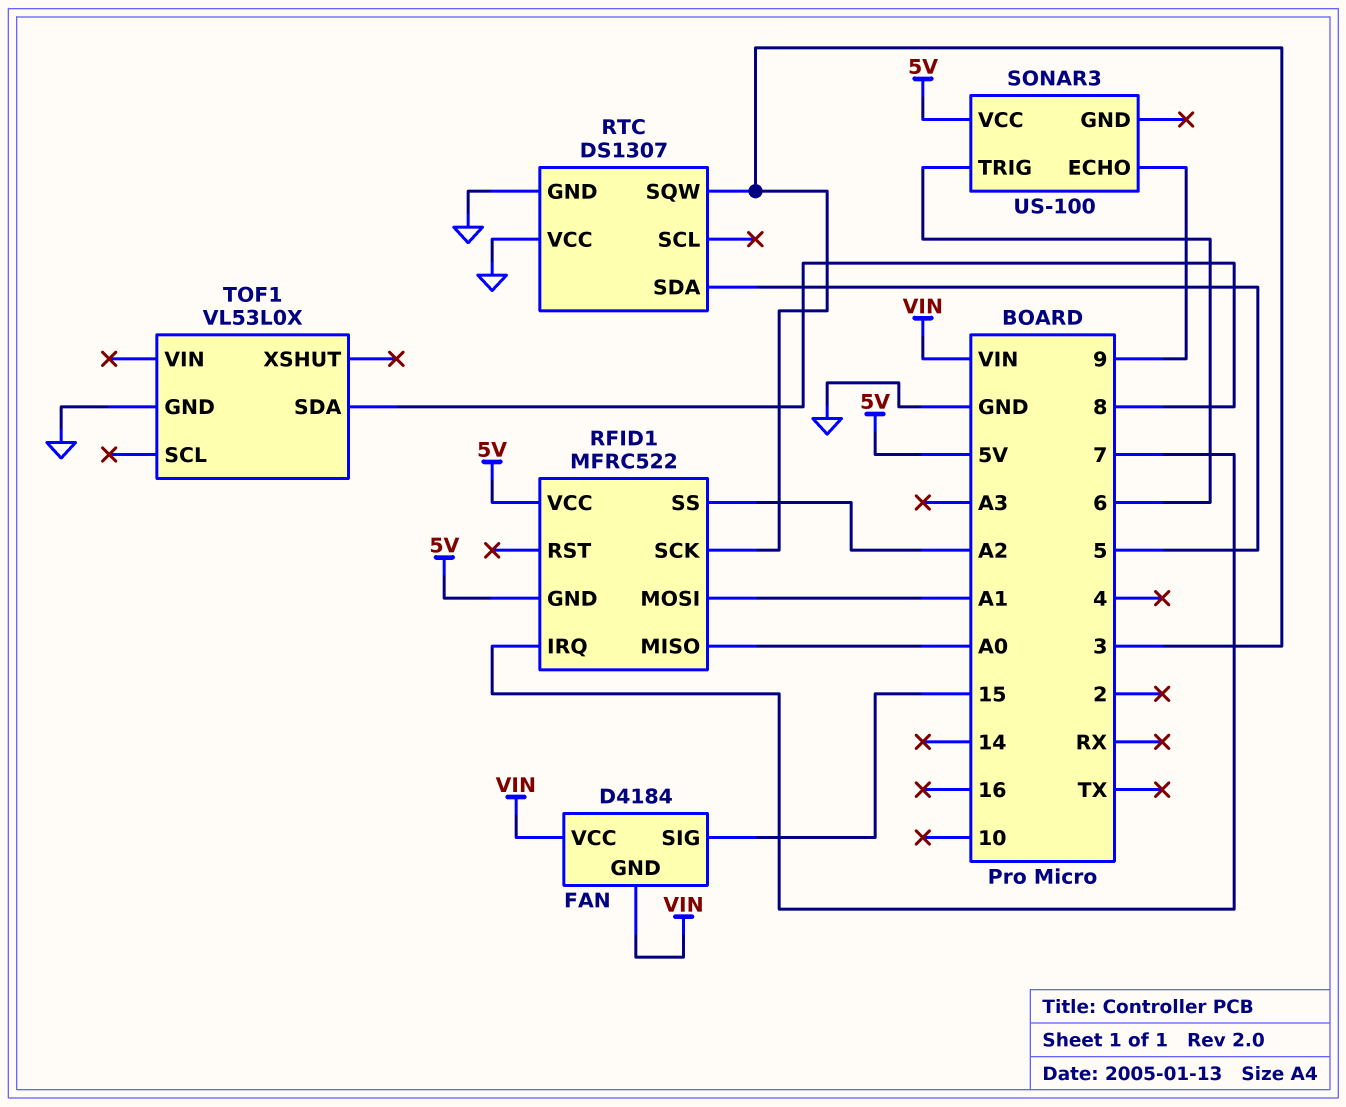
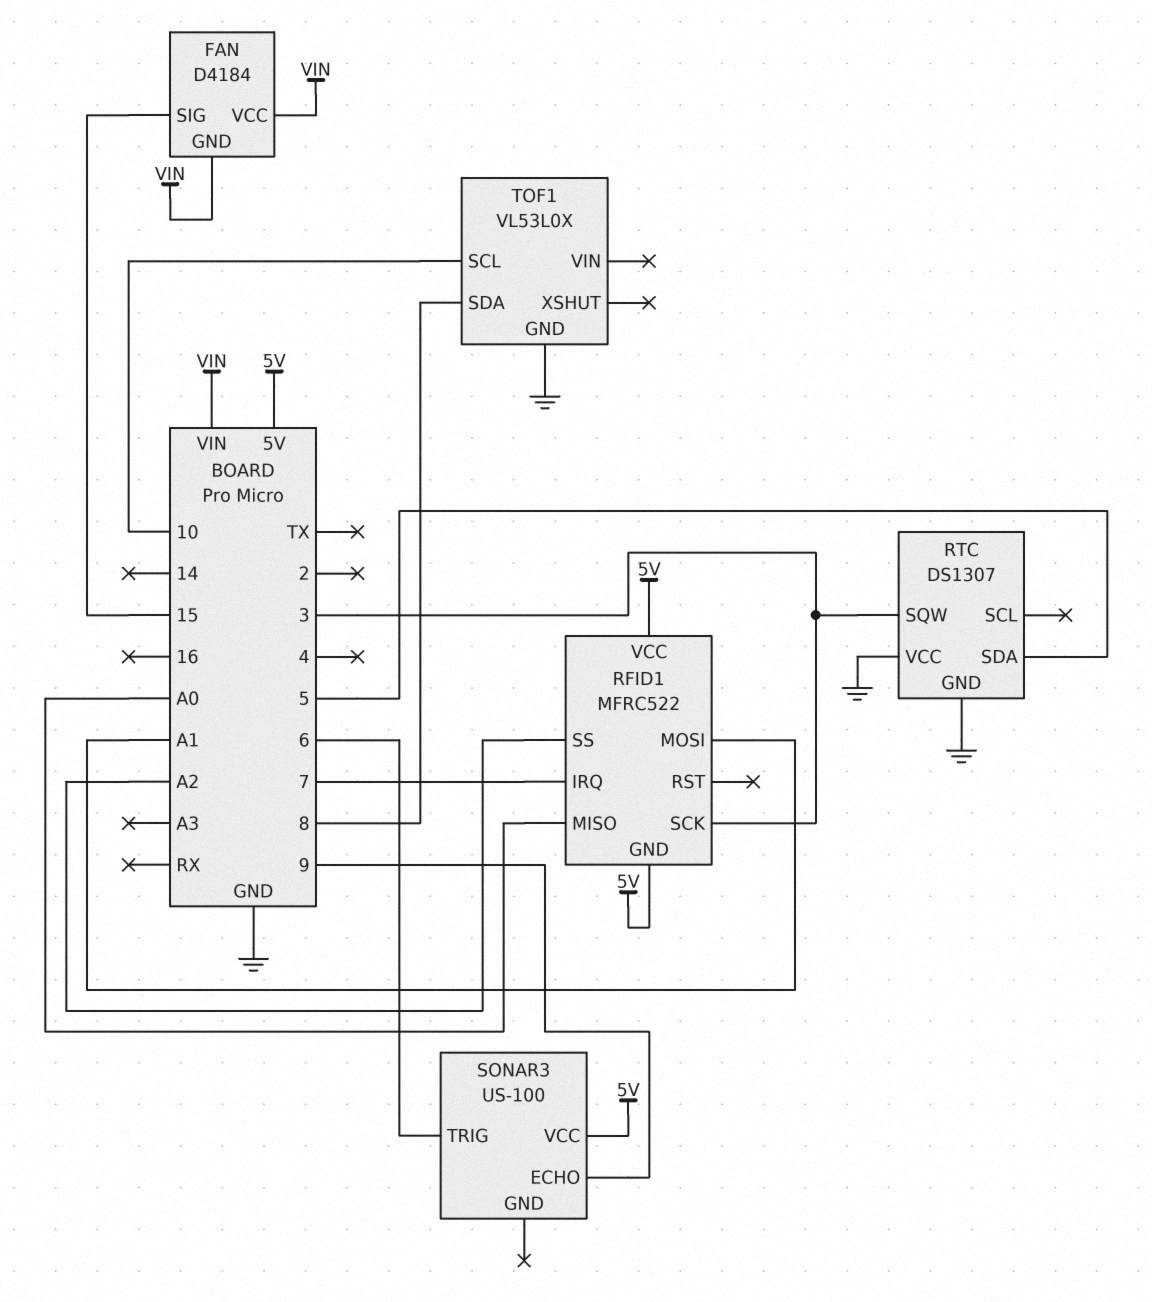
TOF1 pin SCL: none -> 10

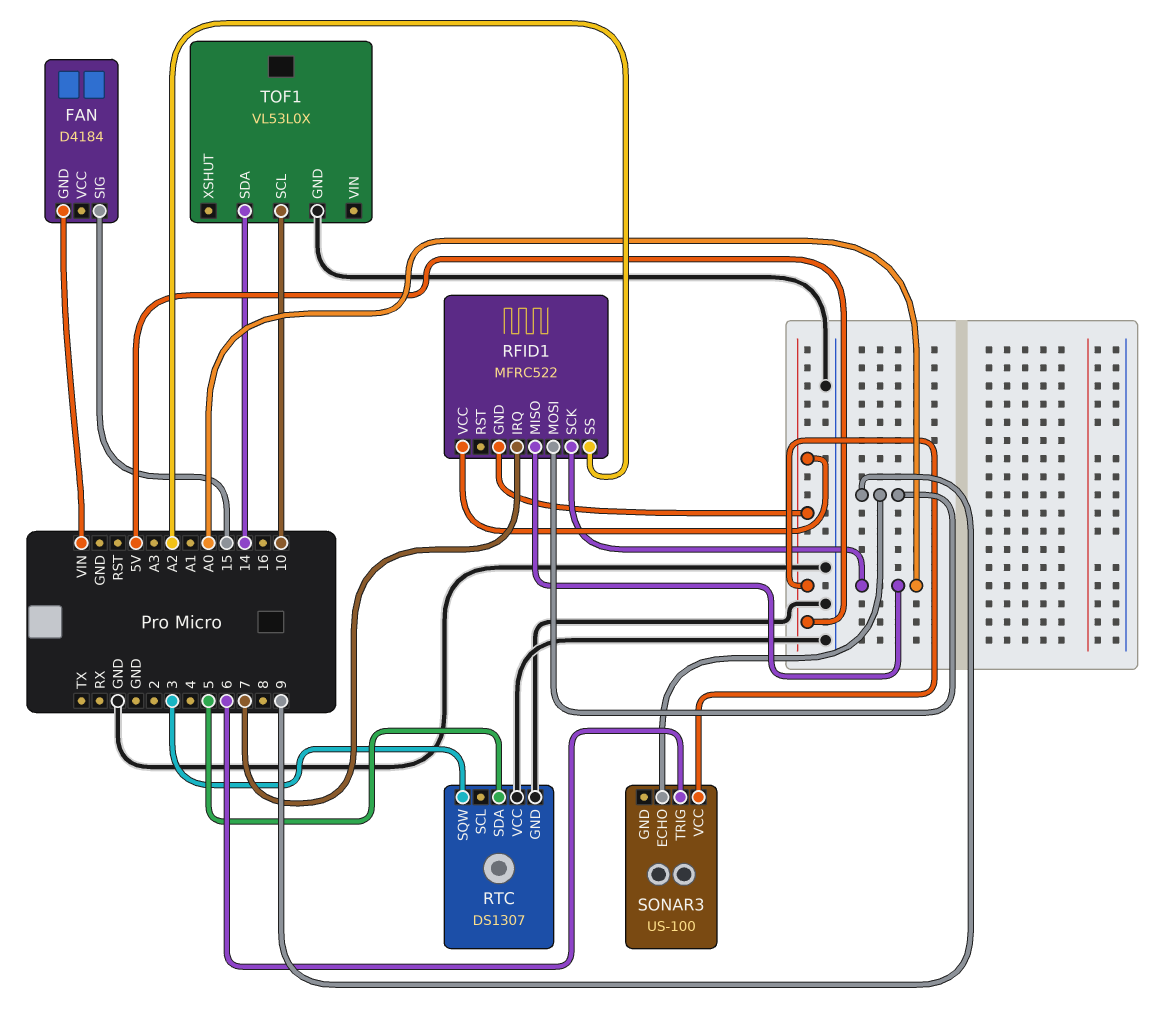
FAN pin VCC: VIN -> none
RFID1 pin MOSI: A1 -> 9
RFID1 pin SCK: 3 -> A0
TOF1 pin SDA: 8 -> 14

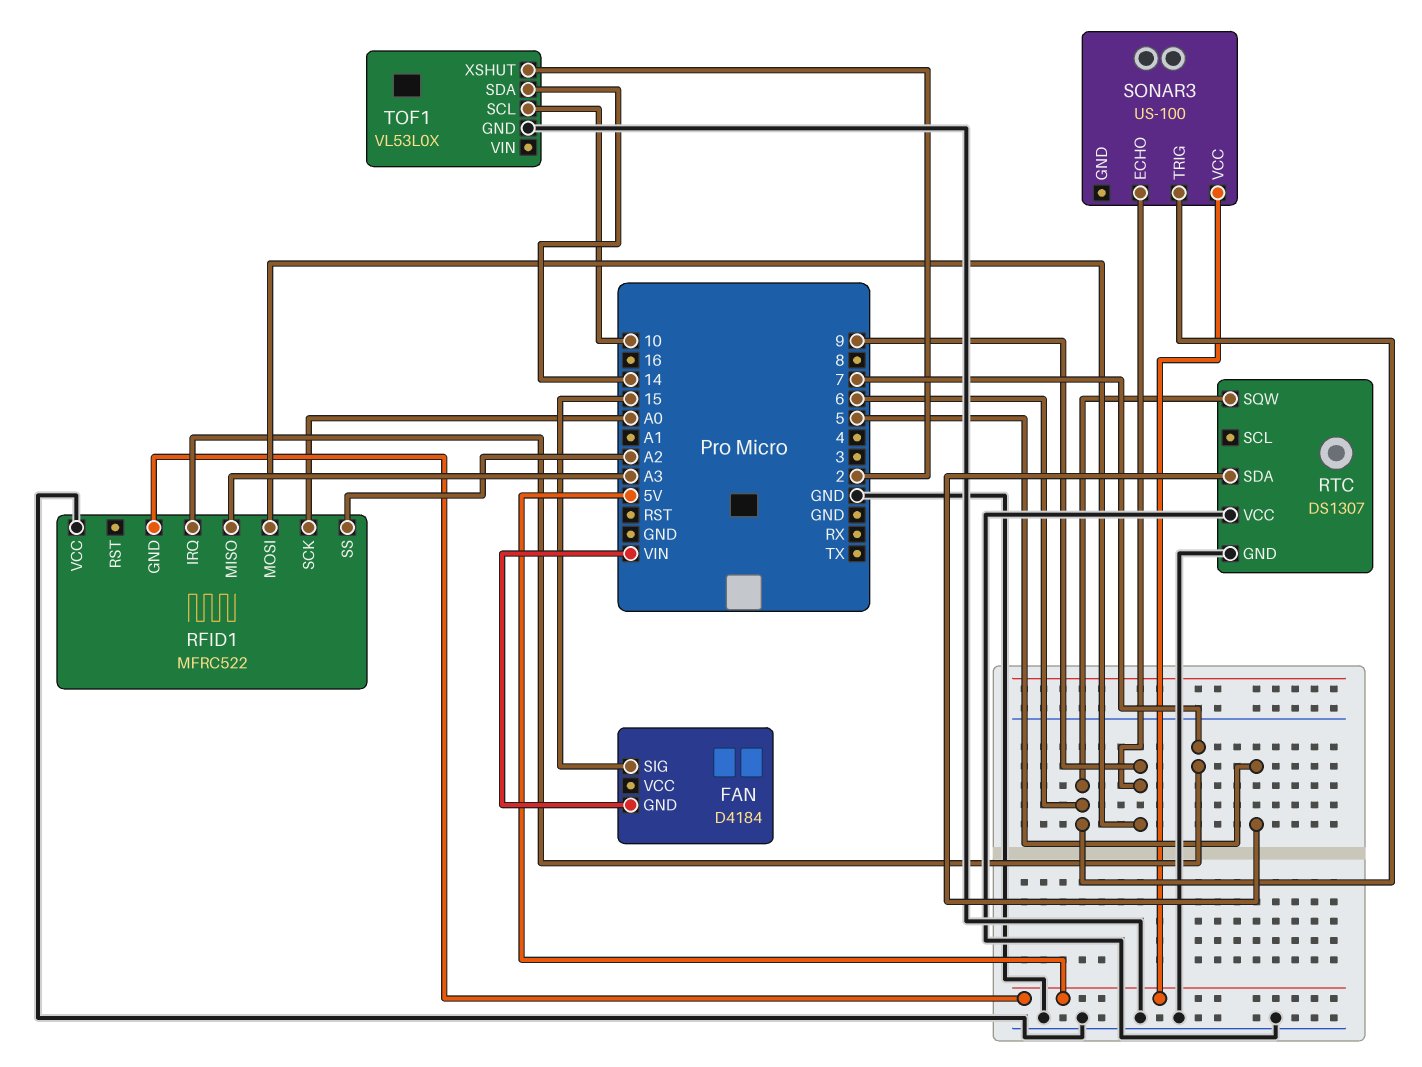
RFID1 pin MISO: A0 -> A3
RFID1 pin VCC: 5V -> GND
RTC pin SQW: 3 -> 6
TOF1 pin XSHUT: none -> 2

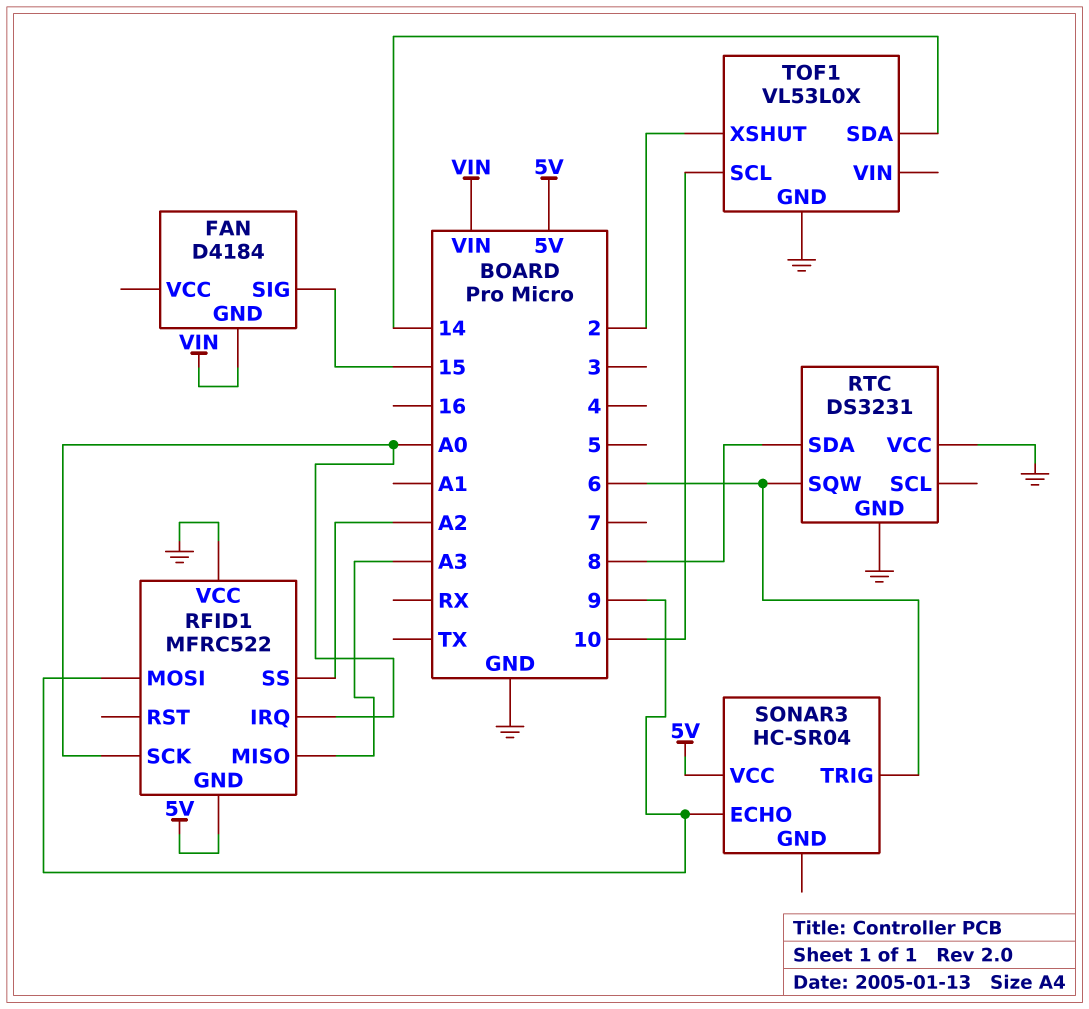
RFID1 pin IRQ: 7 -> A0
RTC: DS1307 -> DS3231
RTC pin SDA: 5 -> 8
SONAR3: US-100 -> HC-SR04

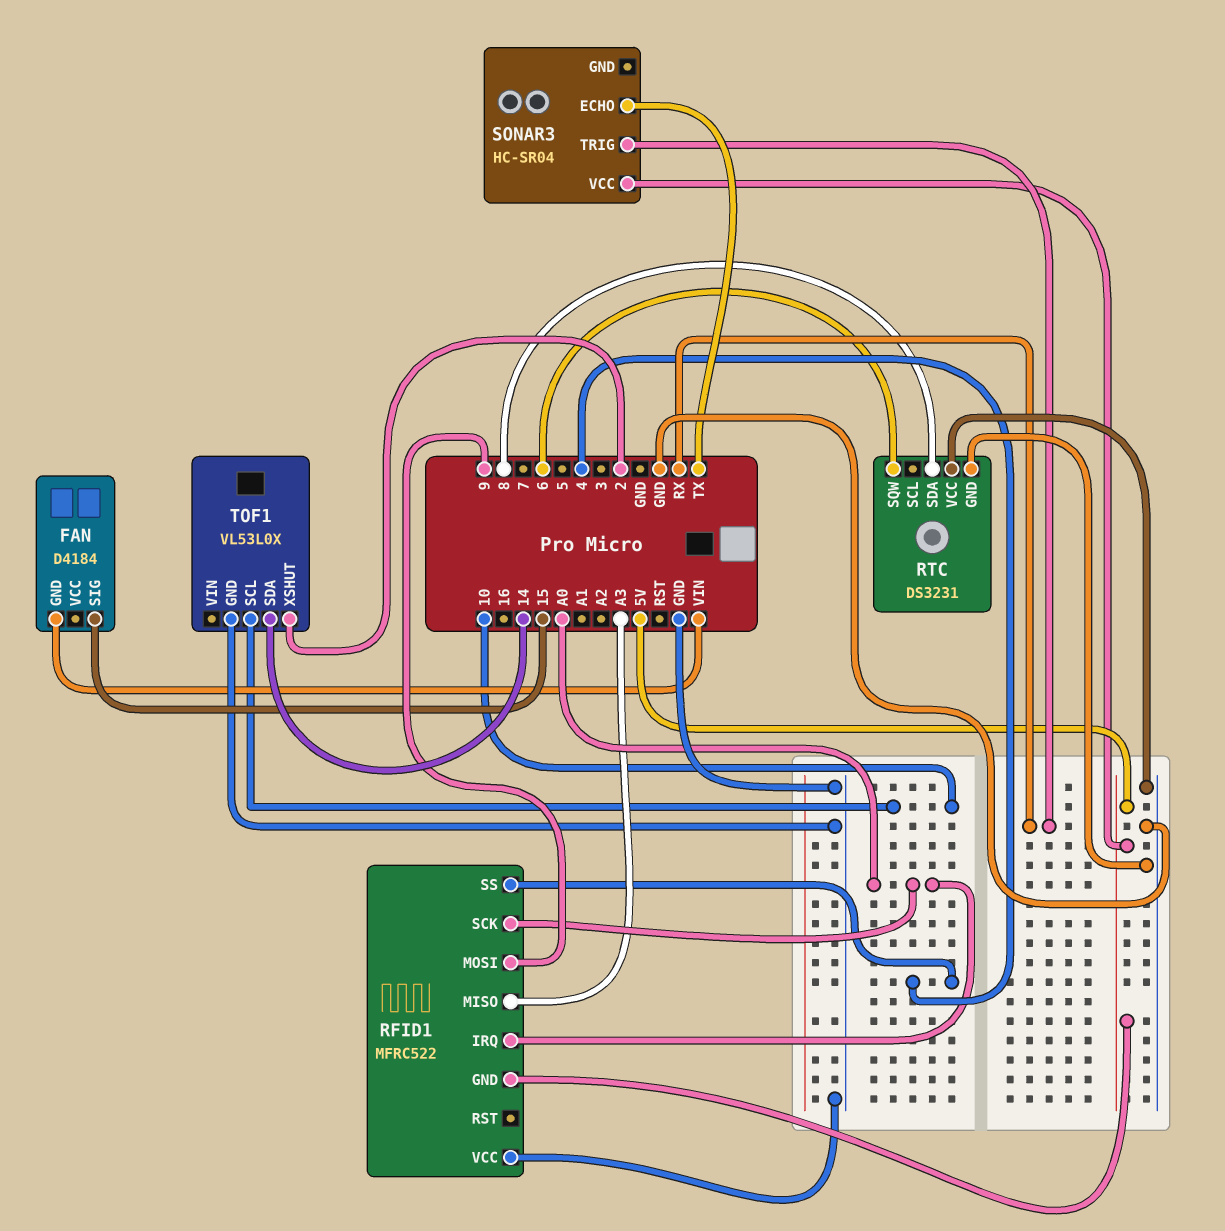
RFID1 pin SS: A2 -> 4
SONAR3 pin ECHO: 9 -> TX
SONAR3 pin TRIG: 6 -> RX

